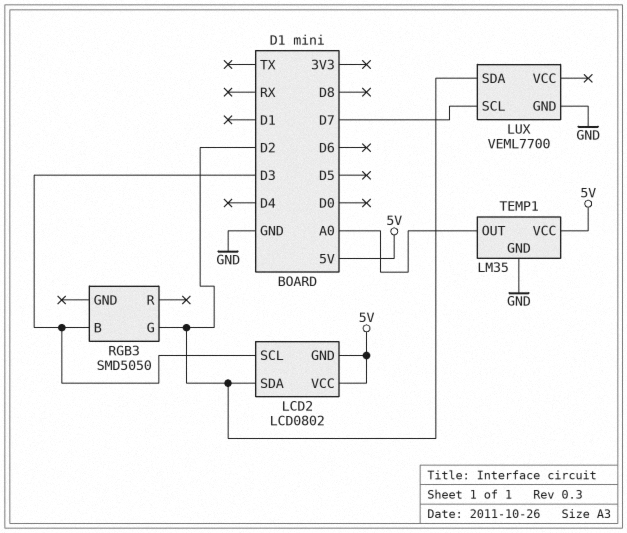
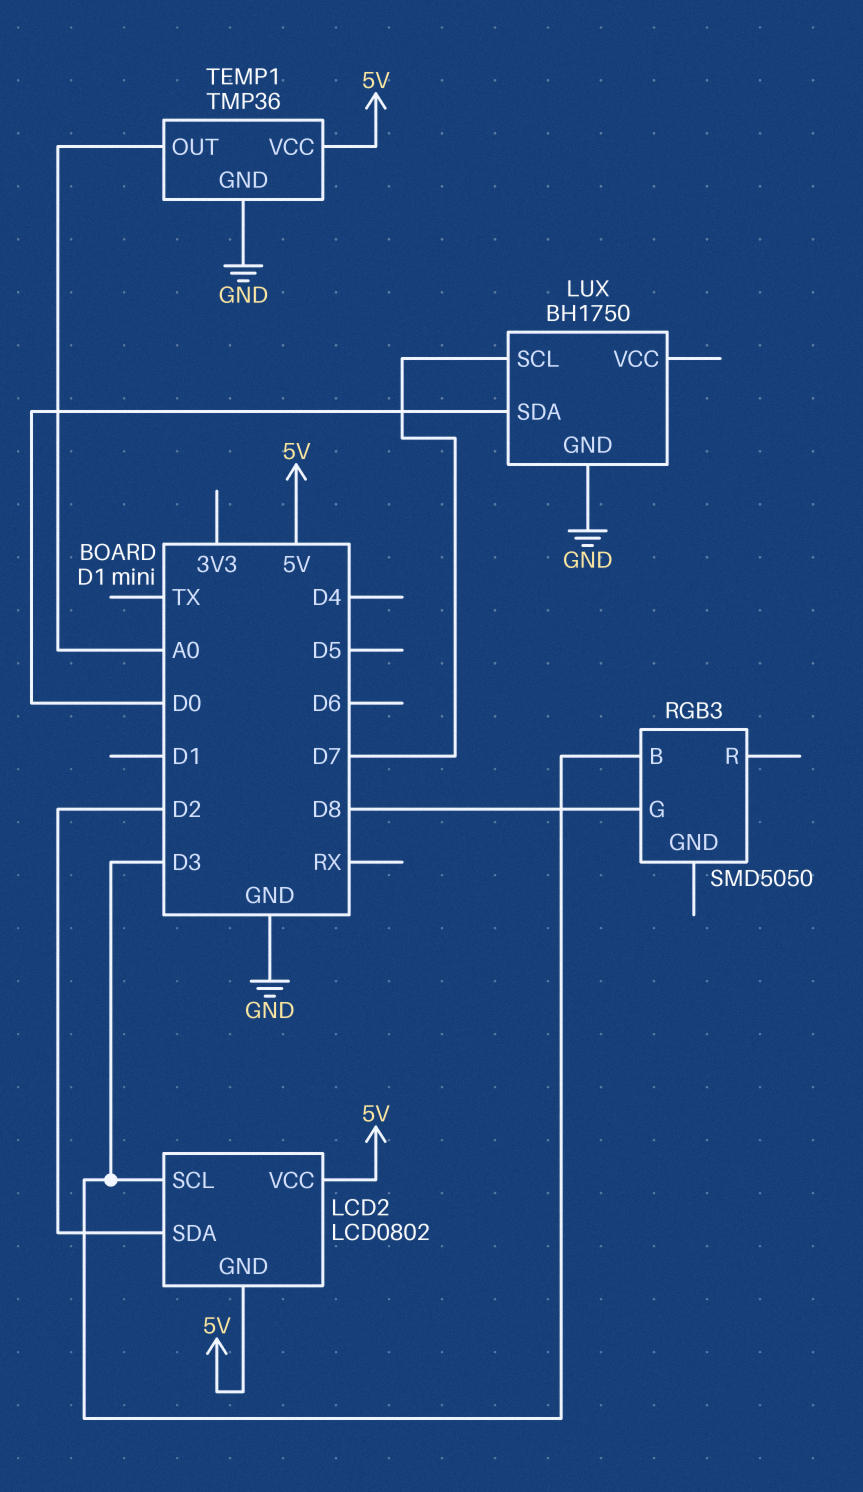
LUX: VEML7700 -> BH1750
LUX pin SDA: D2 -> D0
RGB3 pin G: D2 -> D8
TEMP1: LM35 -> TMP36

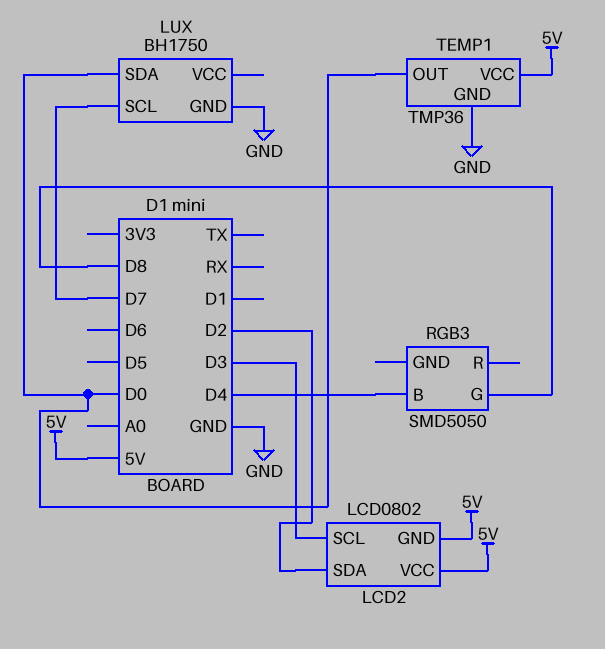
RGB3 pin B: D3 -> D4
TEMP1 pin OUT: A0 -> D0

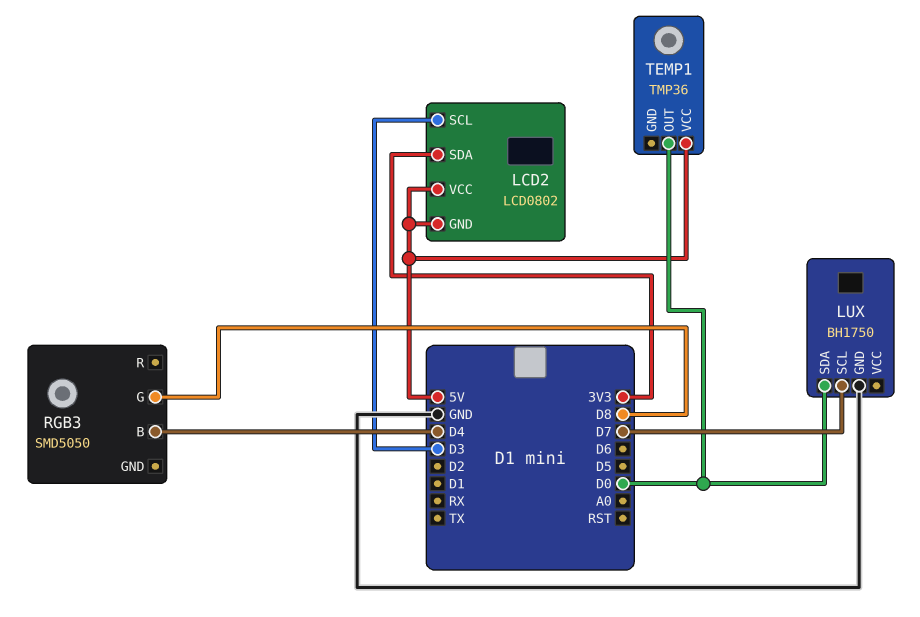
LCD2 pin SDA: D2 -> 3V3
TEMP1 pin GND: GND -> none

